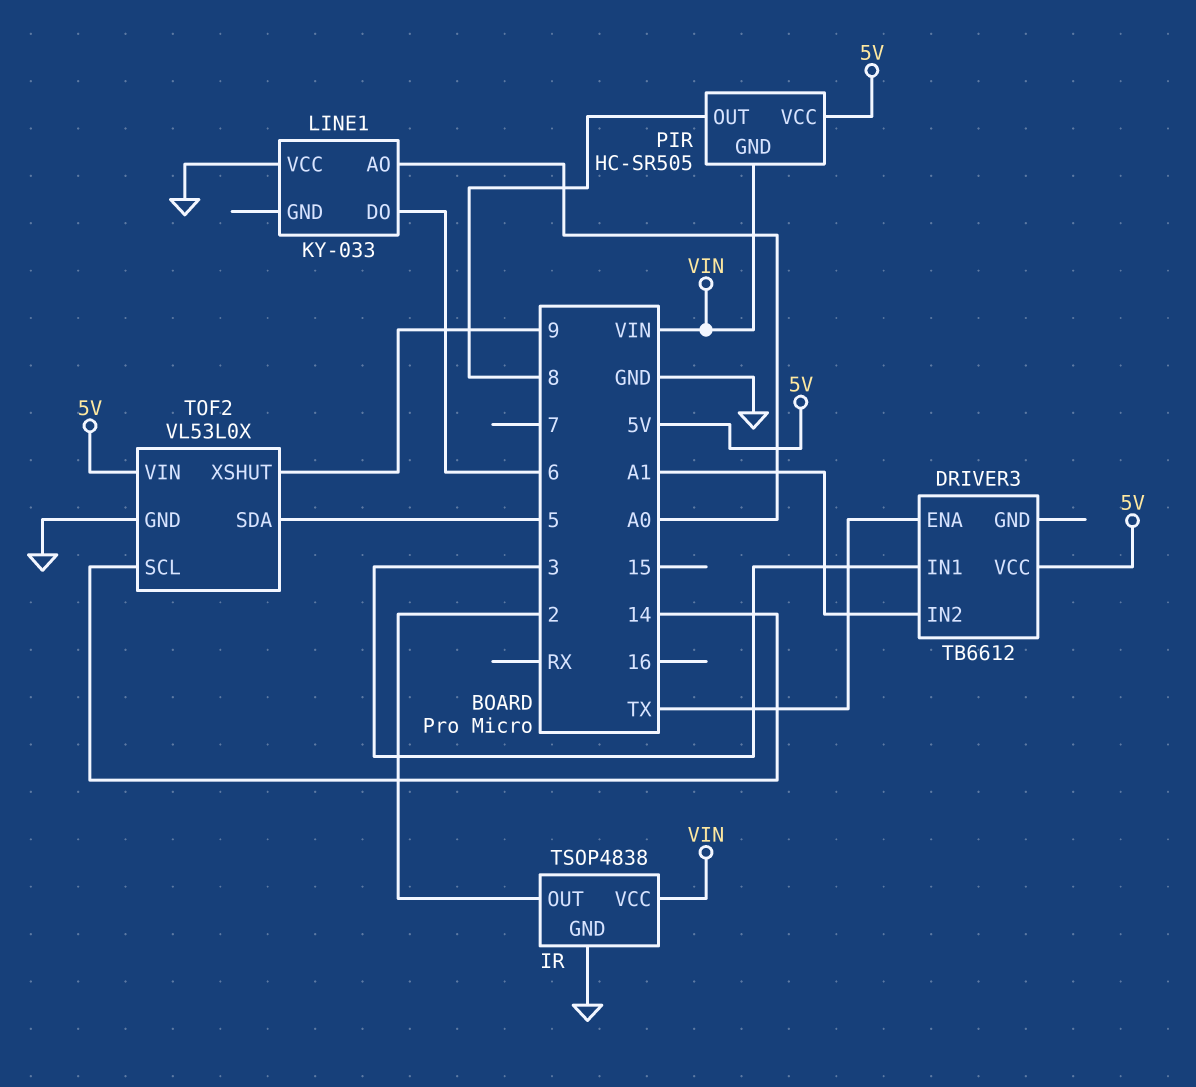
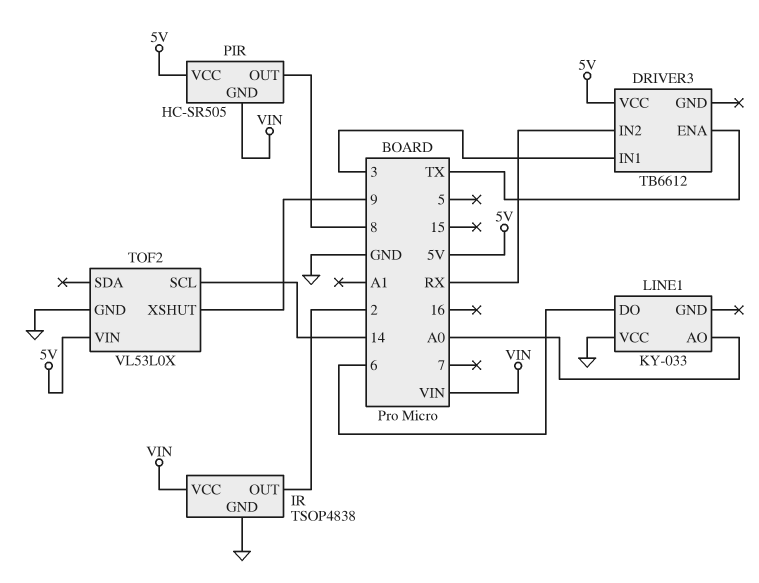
DRIVER3 pin IN2: A1 -> RX
TOF2 pin SDA: 5 -> none

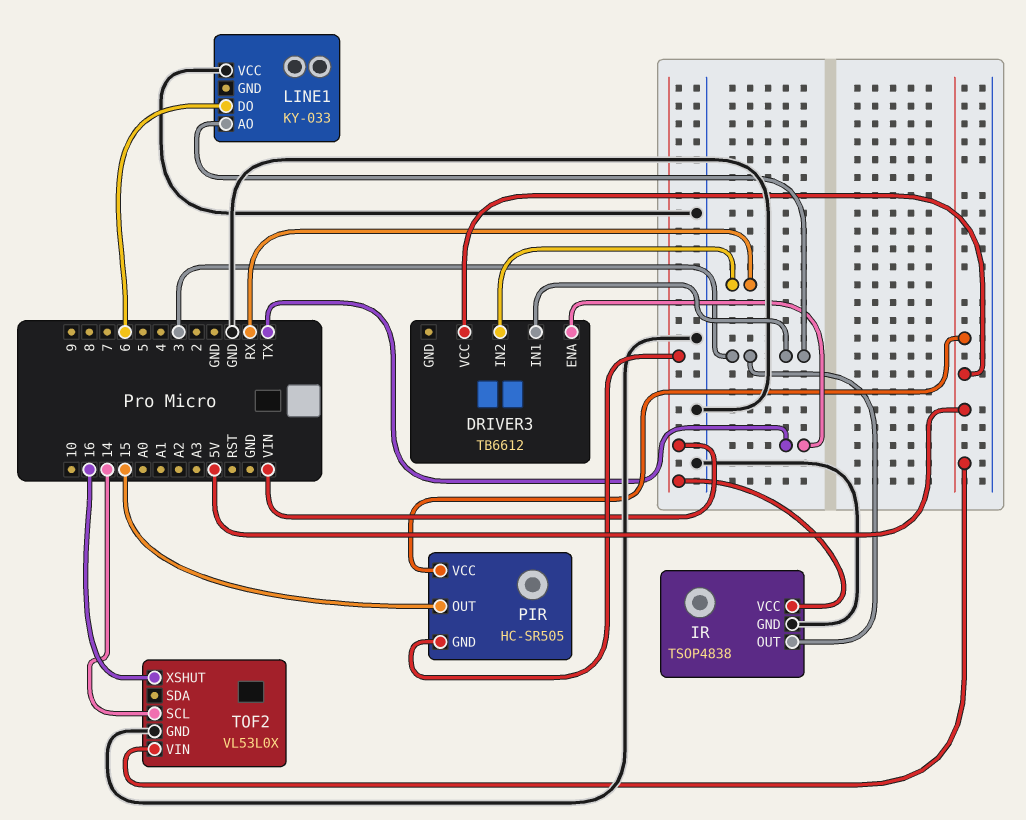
IR pin OUT: 2 -> 3
LINE1 pin AO: A0 -> 3
PIR pin OUT: 8 -> 15
TOF2 pin XSHUT: 9 -> 16

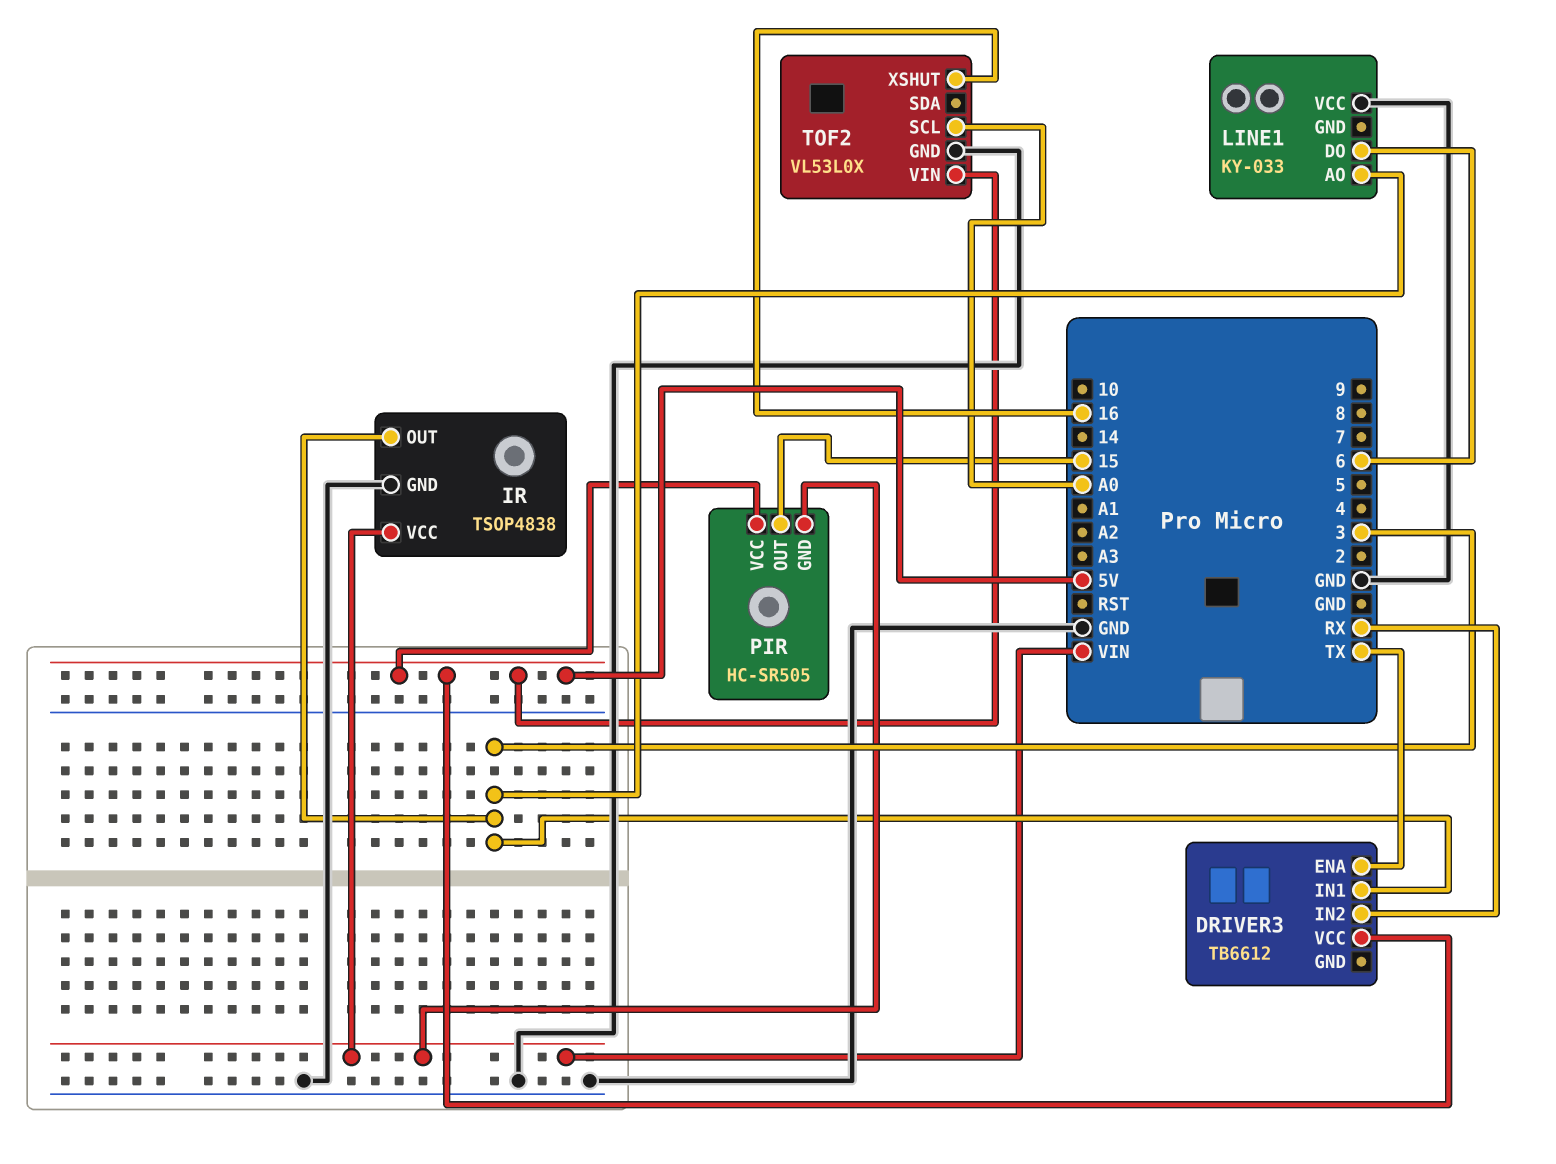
TOF2 pin SCL: 14 -> A0

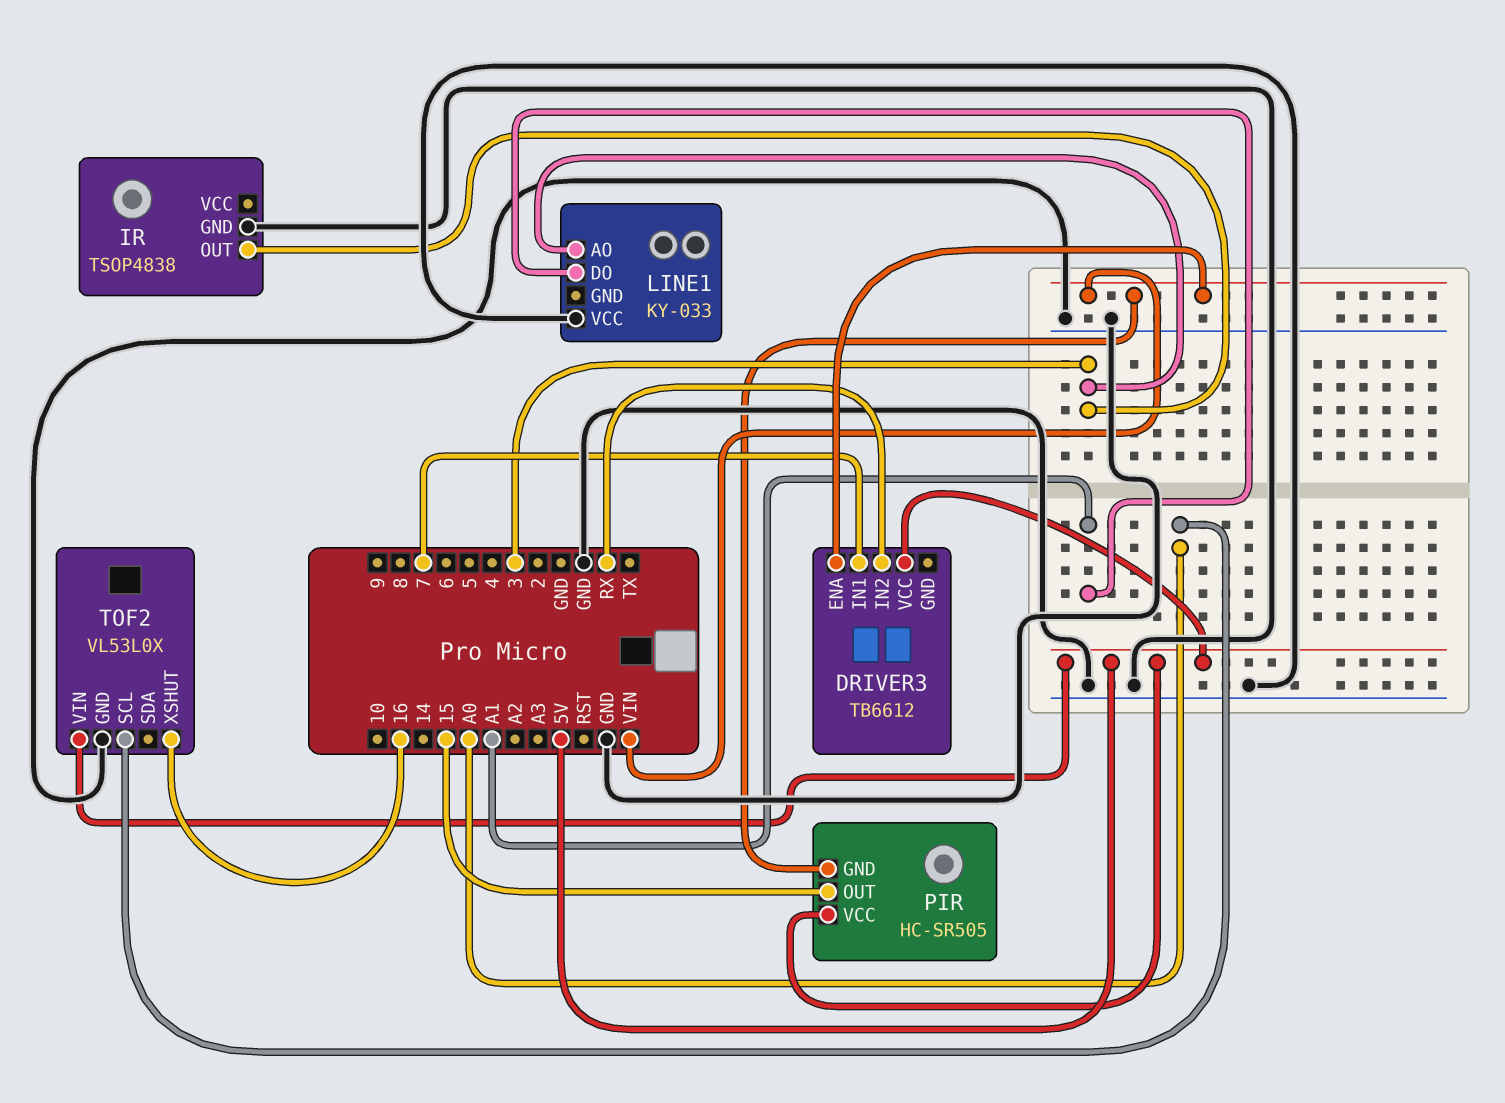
DRIVER3 pin ENA: TX -> VIN
DRIVER3 pin IN1: 3 -> 7
IR pin VCC: VIN -> none
LINE1 pin DO: 6 -> A1

